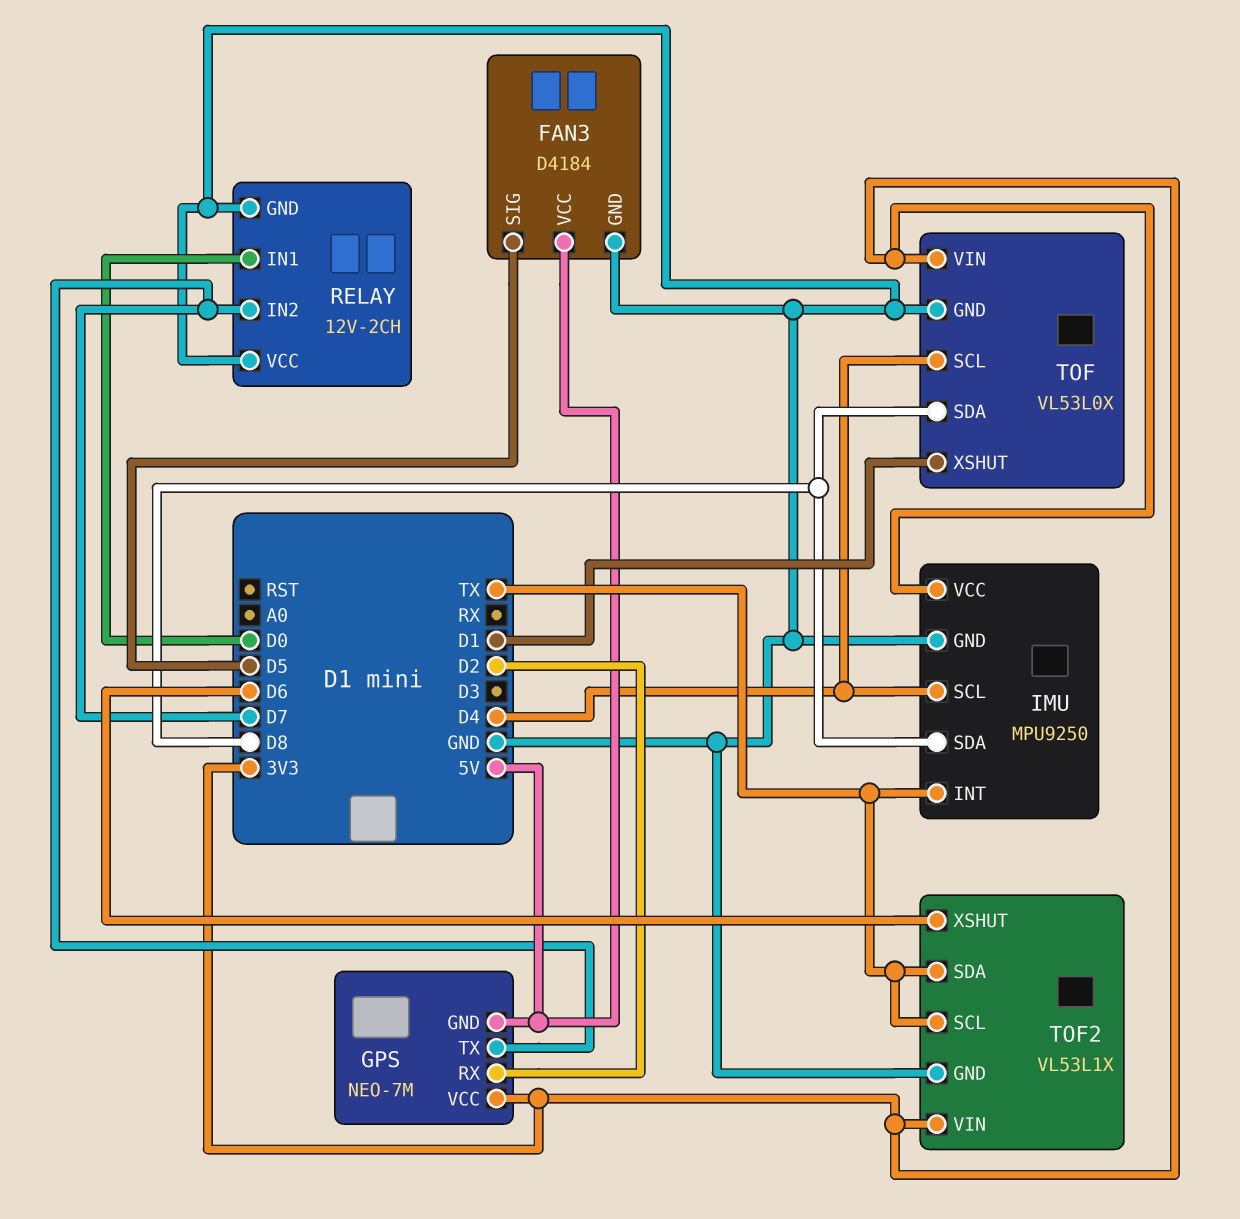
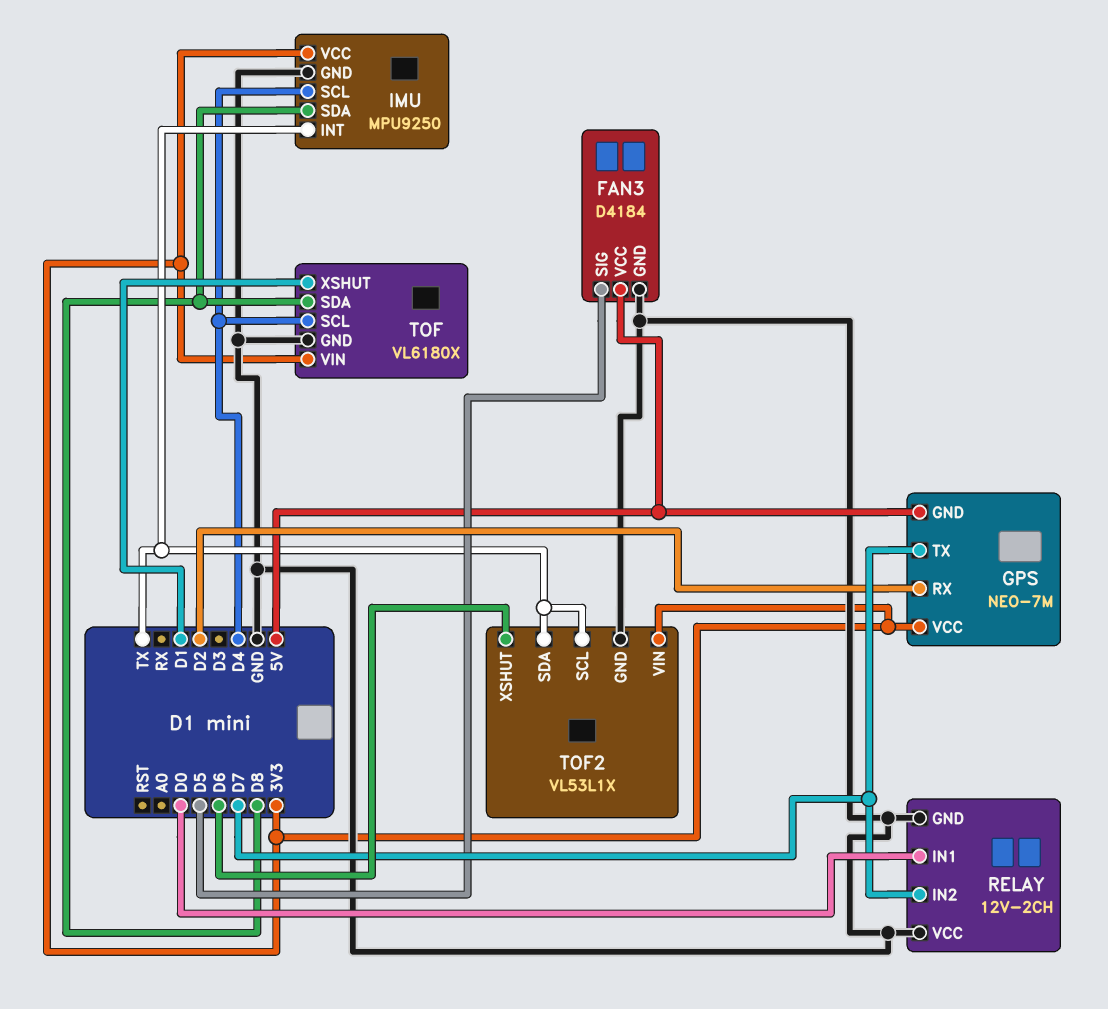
TOF: VL53L0X -> VL6180X

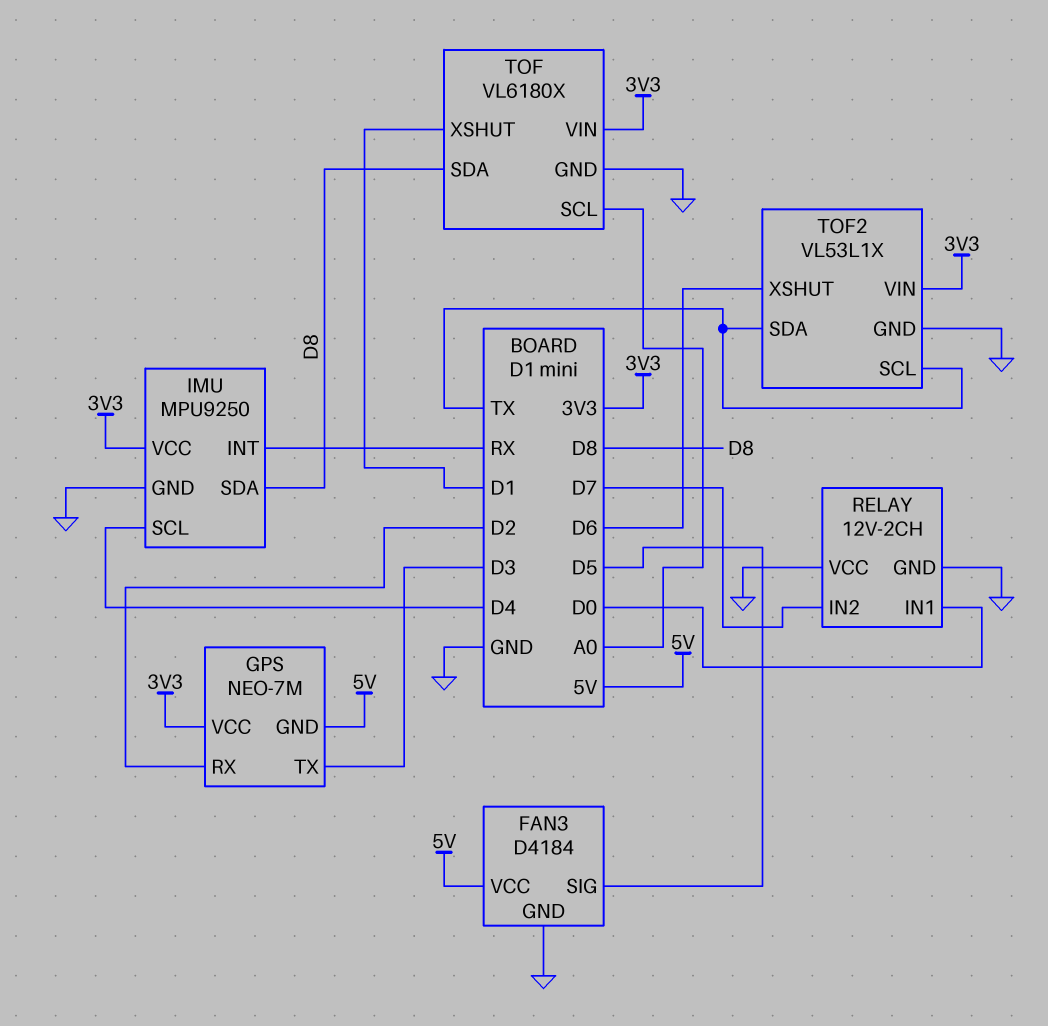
GPS pin TX: D7 -> D3
IMU pin INT: TX -> RX
TOF pin SCL: D4 -> A0

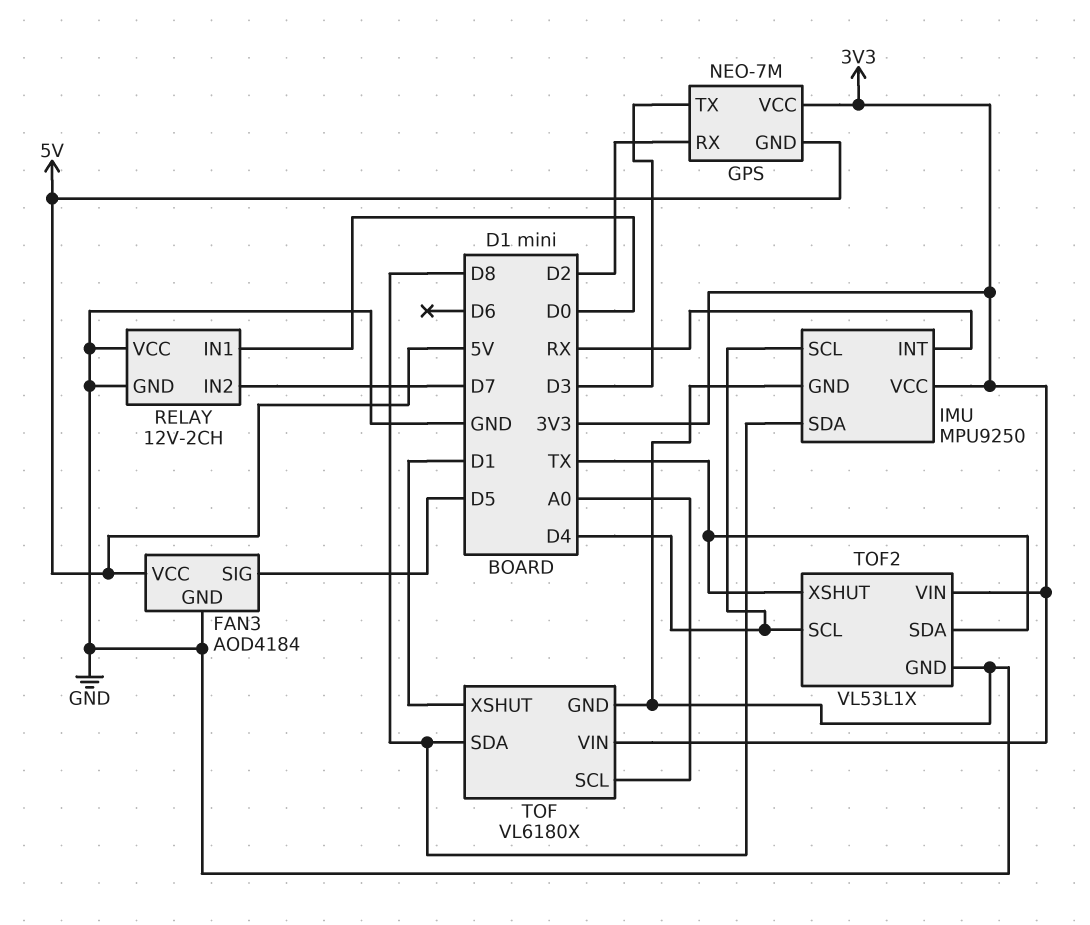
FAN3: D4184 -> AOD4184
TOF2 pin SCL: TX -> D4
TOF2 pin XSHUT: D6 -> TX

